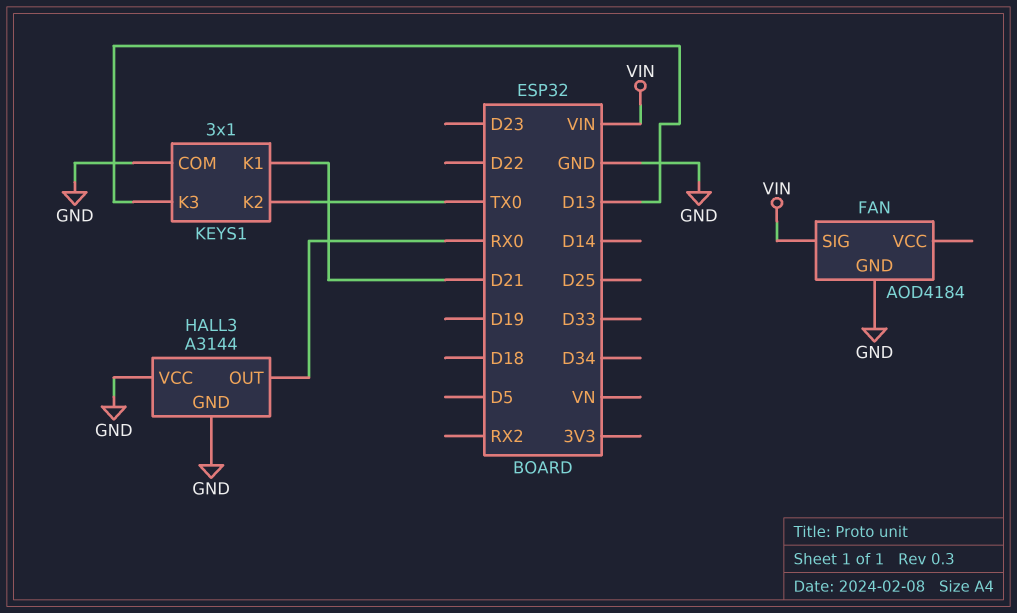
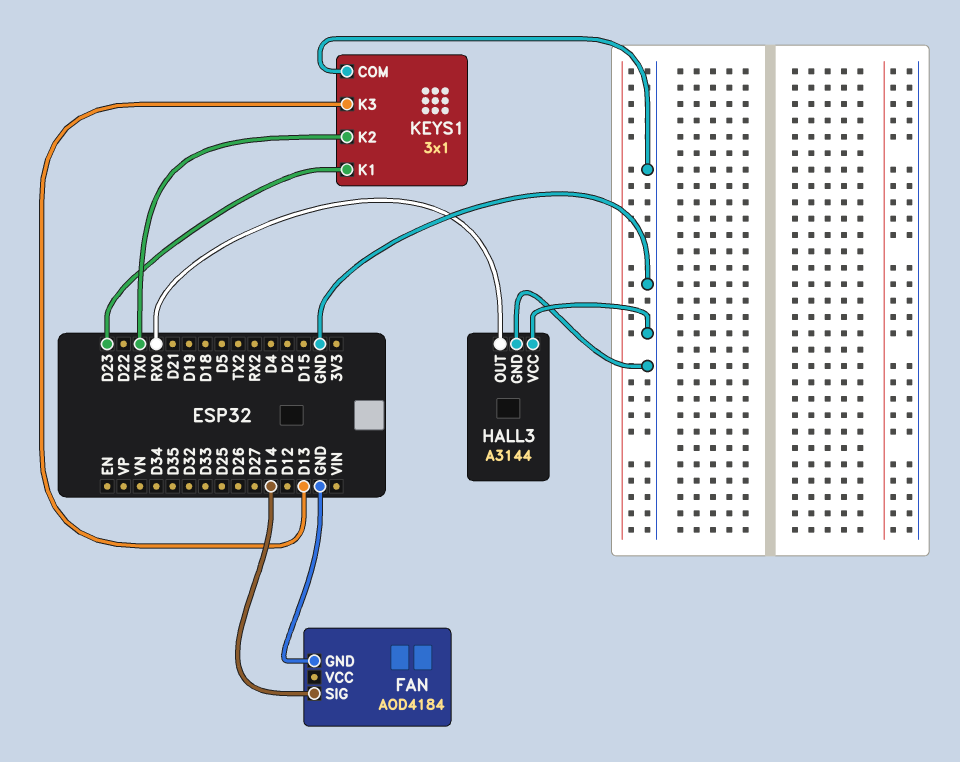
FAN pin SIG: VIN -> D14
KEYS1 pin K1: D21 -> D23

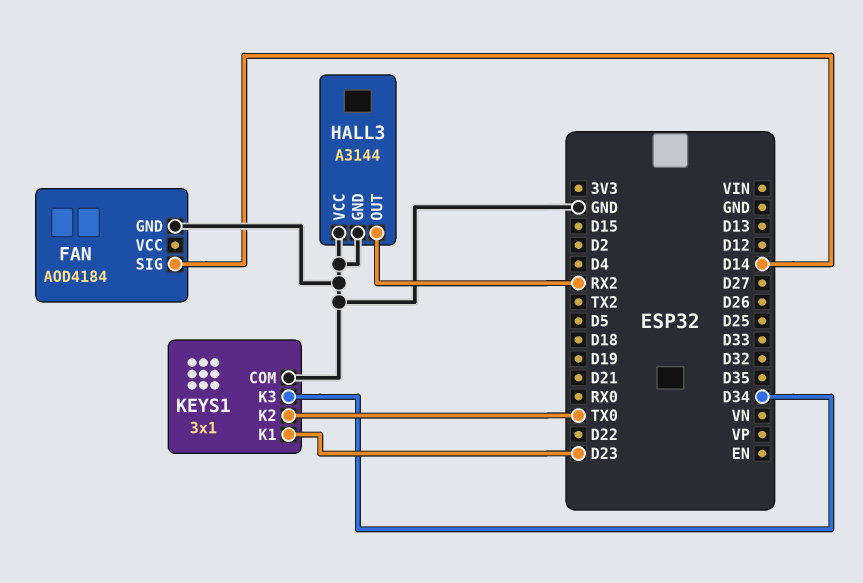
HALL3 pin OUT: RX0 -> RX2
KEYS1 pin K3: D13 -> D34

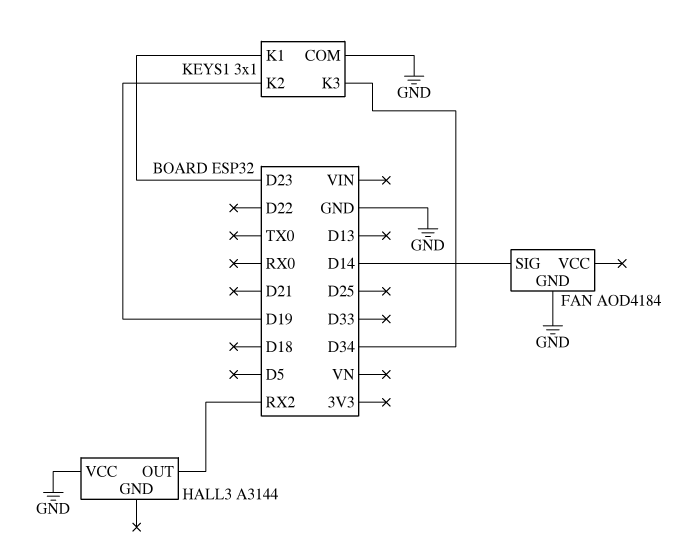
HALL3 pin GND: GND -> none
KEYS1 pin K2: TX0 -> D19

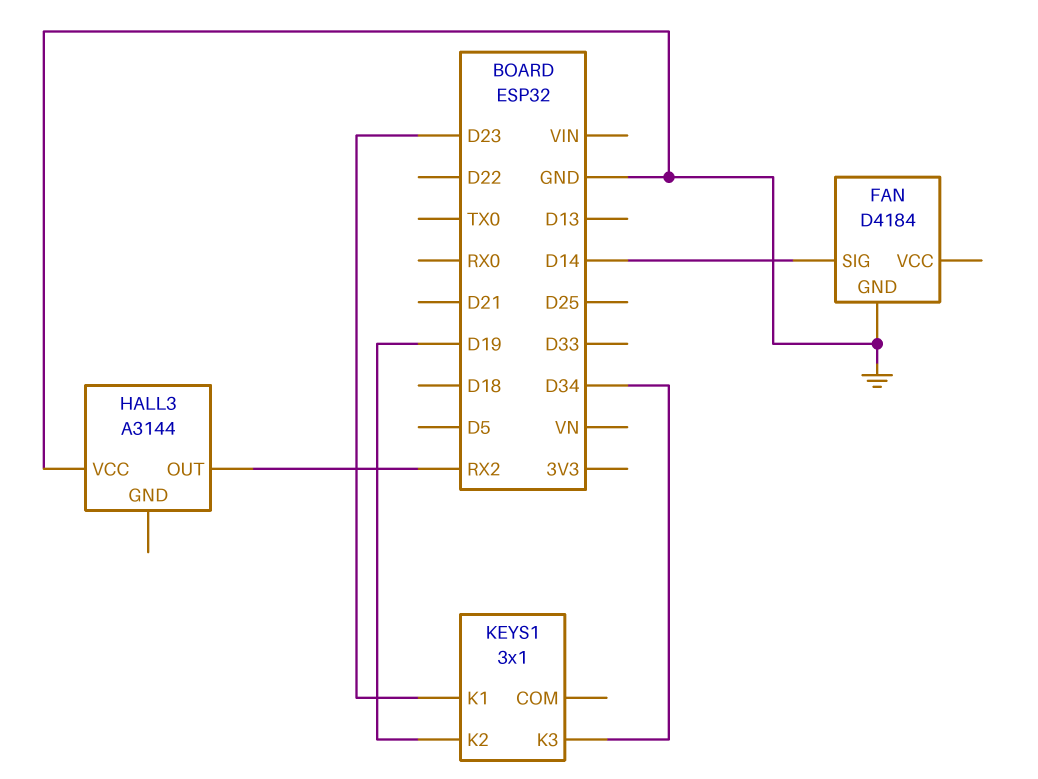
FAN: AOD4184 -> D4184
KEYS1 pin COM: GND -> none

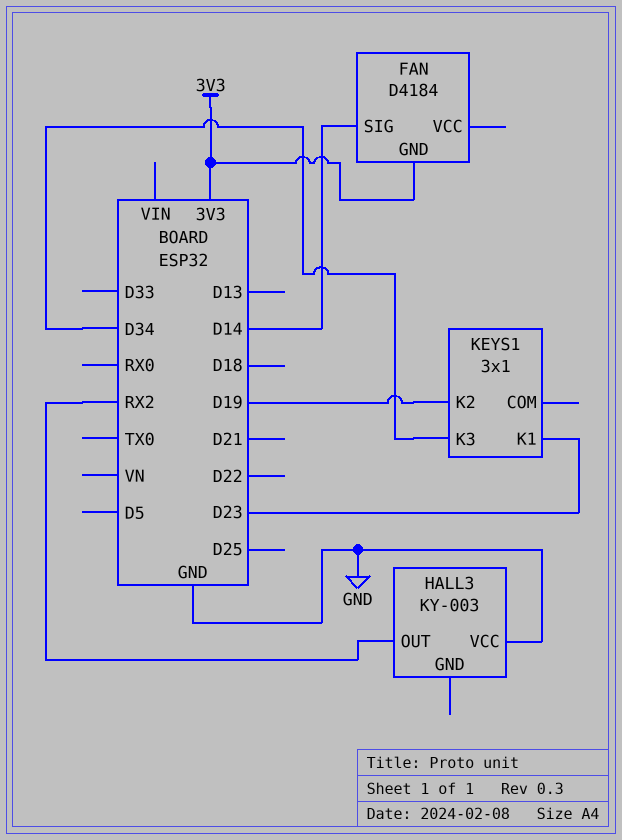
FAN pin GND: GND -> 3V3
HALL3: A3144 -> KY-003

